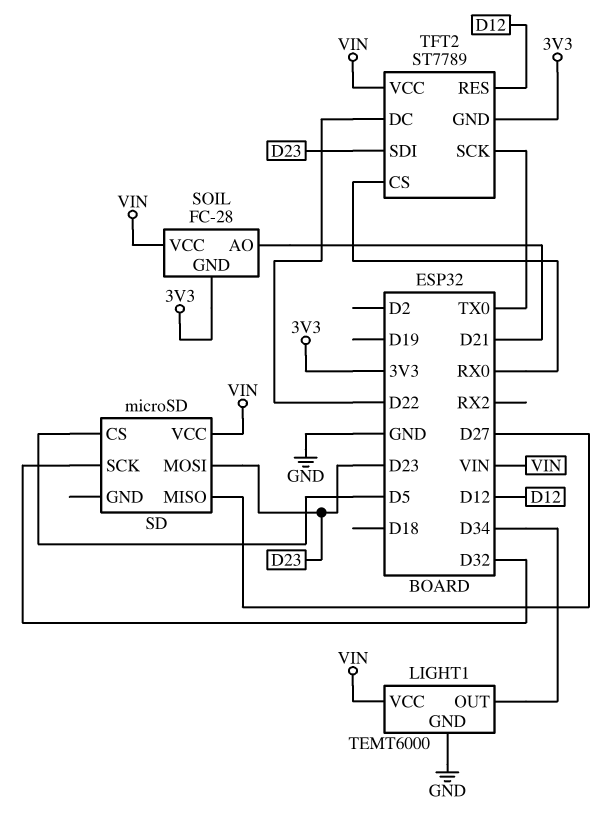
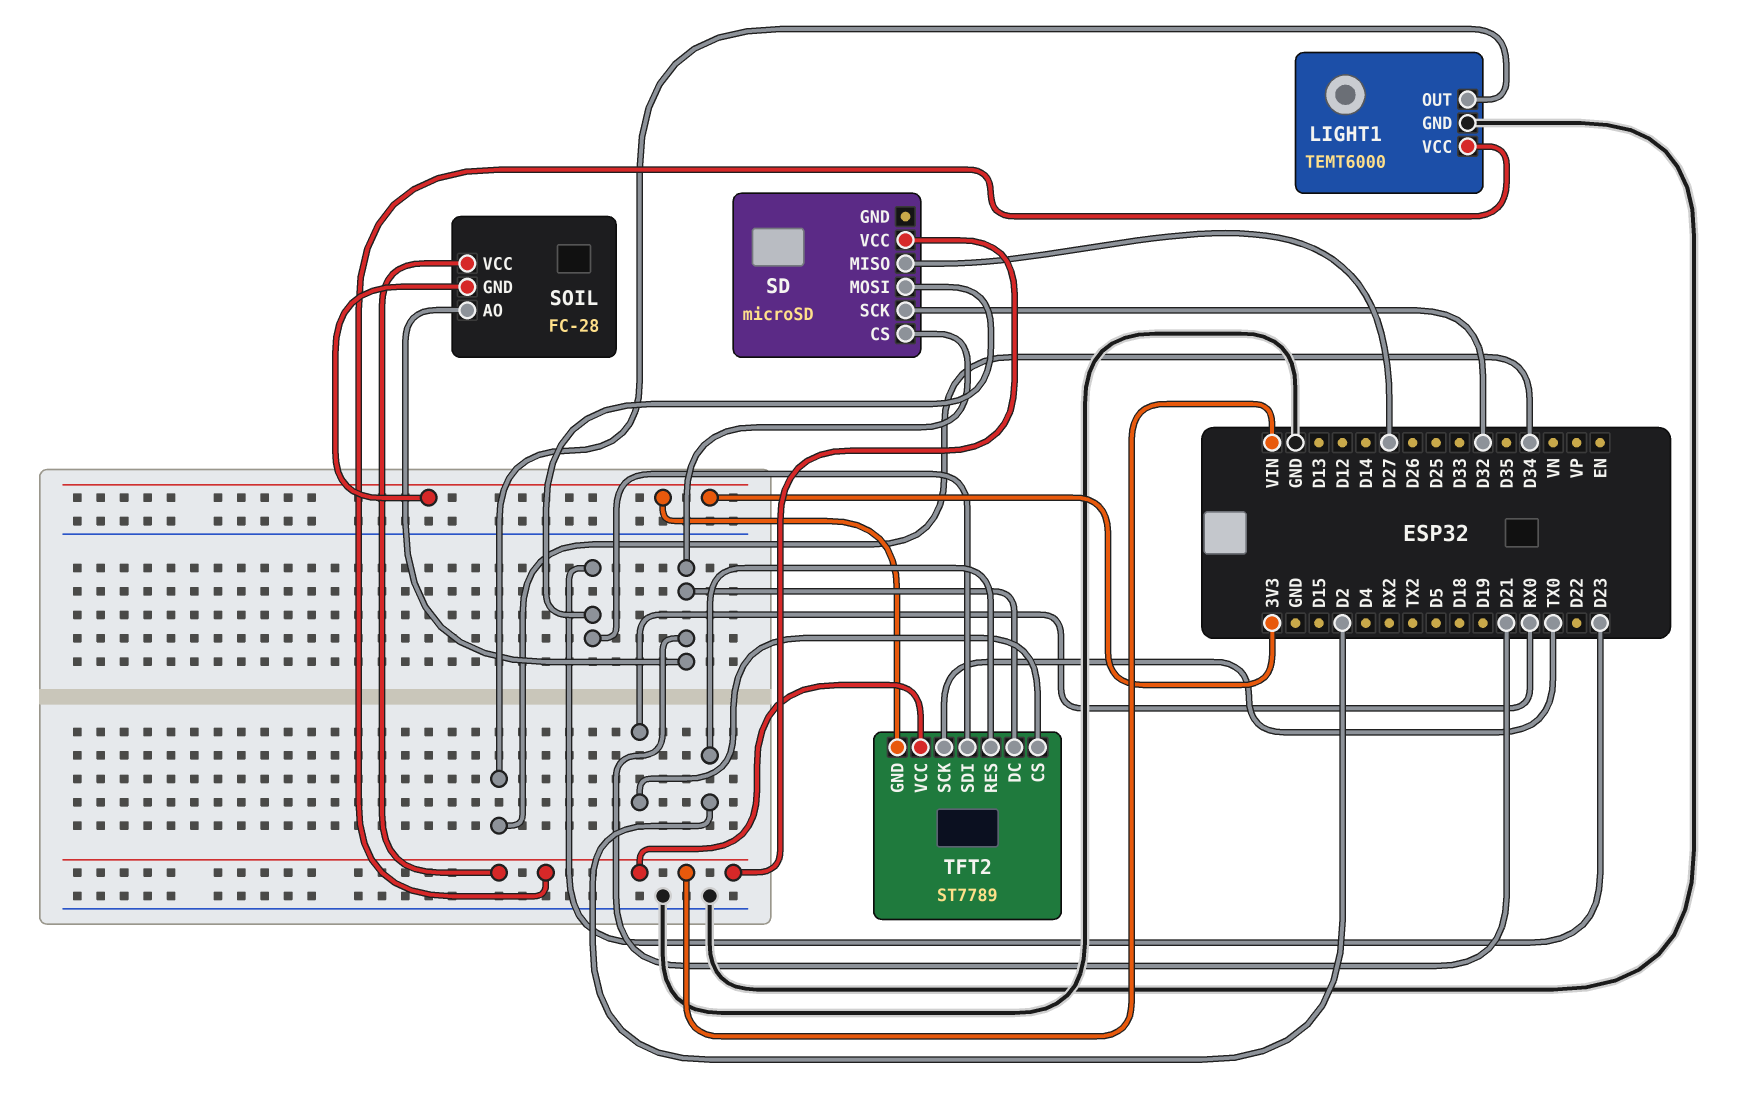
SD pin CS: D5 -> D21
TFT2 pin DC: D22 -> D21
TFT2 pin RES: D12 -> D2

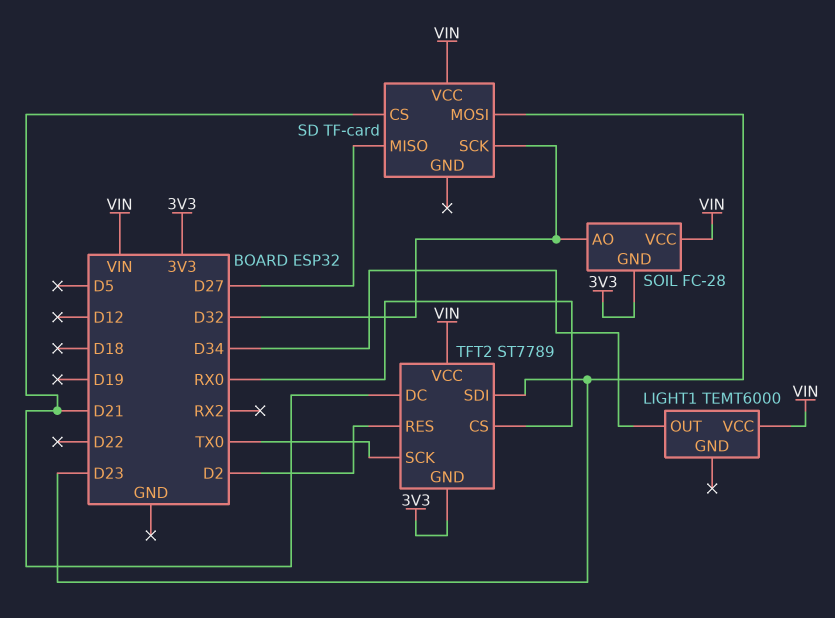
LIGHT1 pin GND: GND -> none
SD: microSD -> TF-card
SOIL pin AO: D21 -> D32

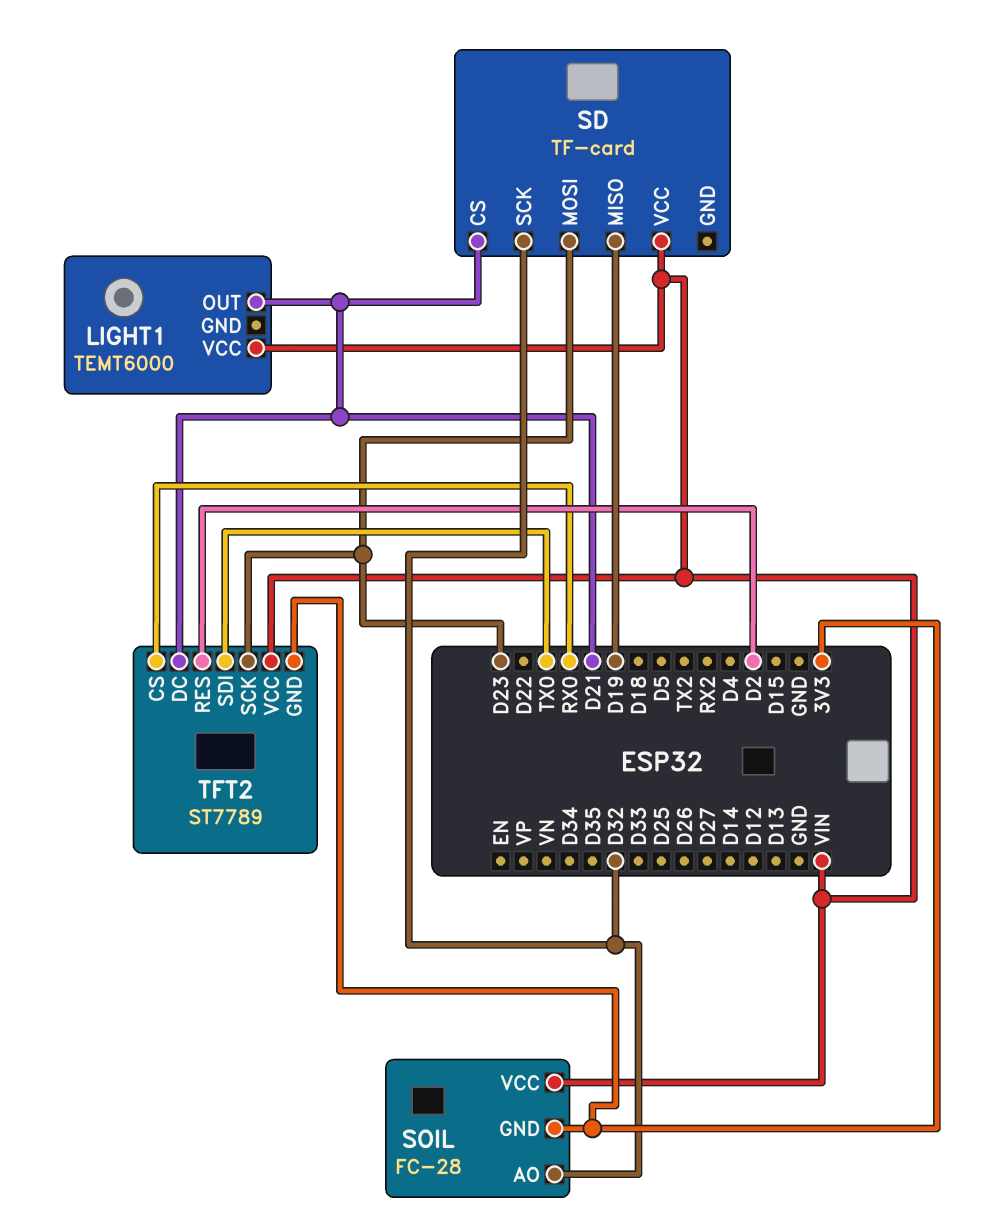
LIGHT1 pin OUT: D34 -> D21
SD pin MISO: D27 -> D19
TFT2 pin SCK: TX0 -> D23
TFT2 pin SDI: D23 -> TX0

